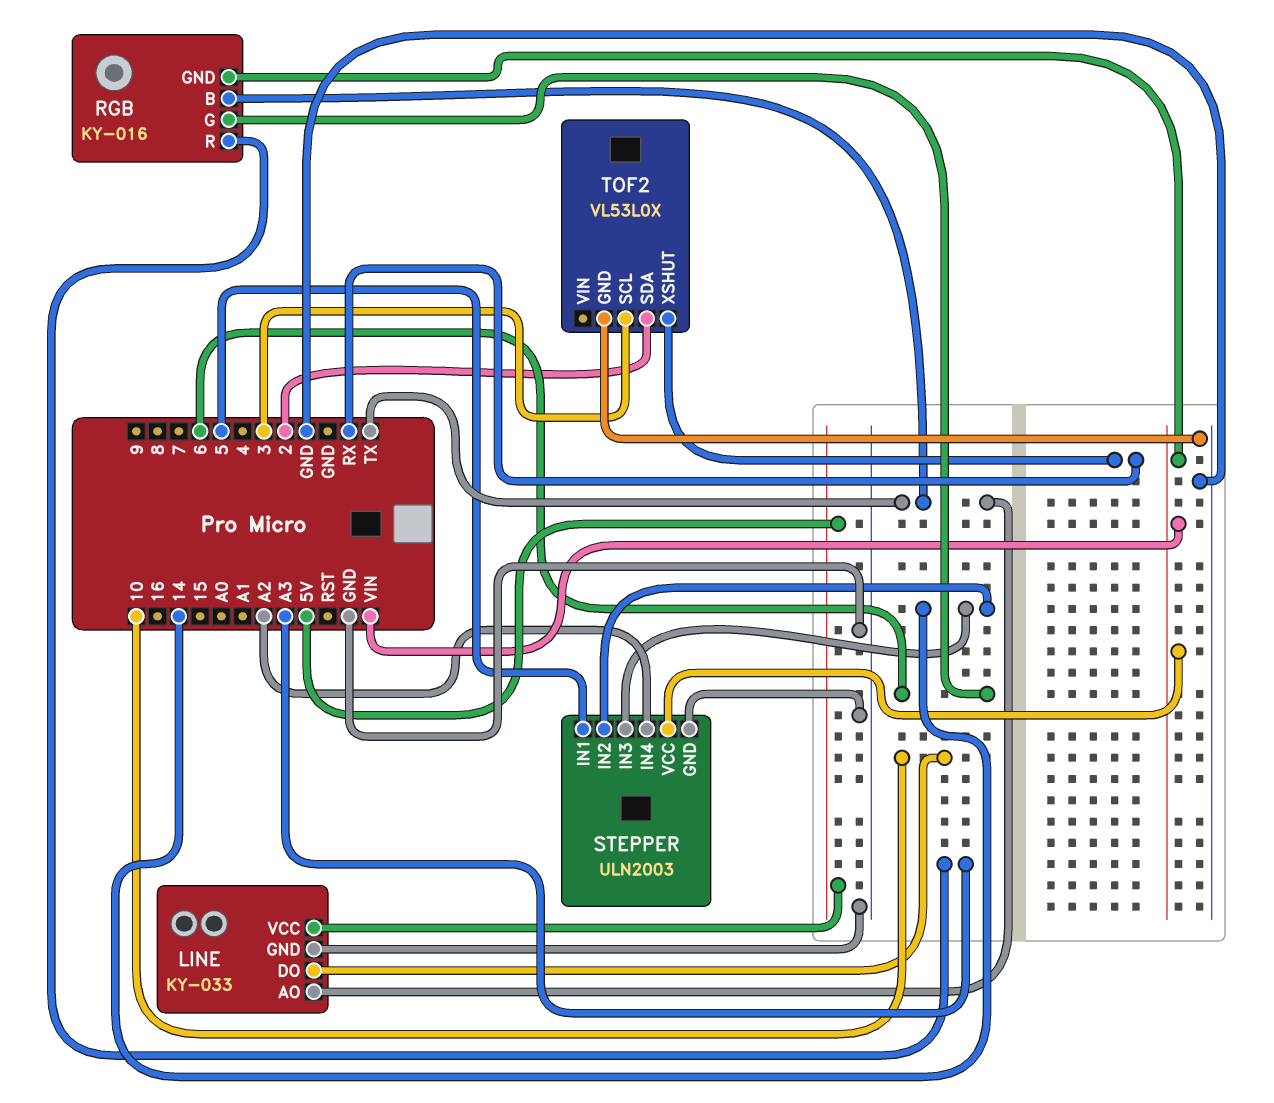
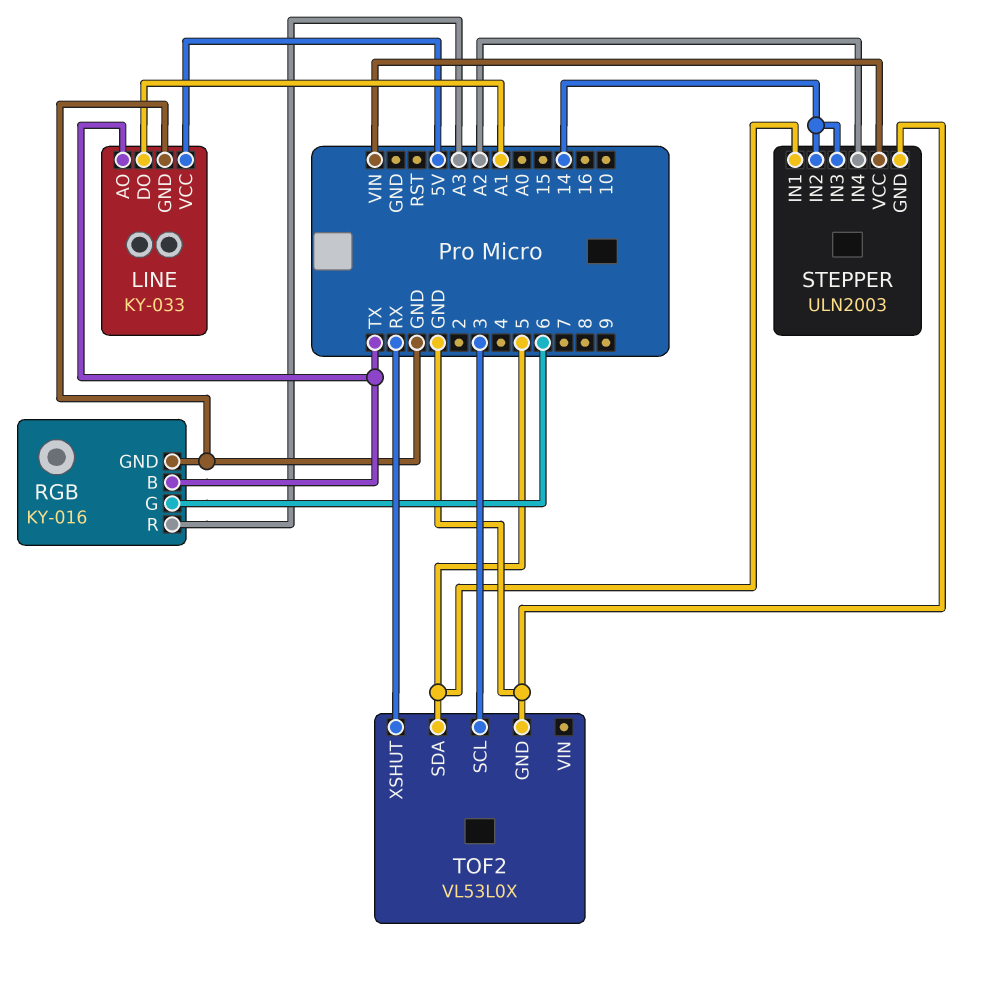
LINE pin DO: 10 -> A1
RGB pin GND: VIN -> GND
TOF2 pin SDA: 2 -> 5

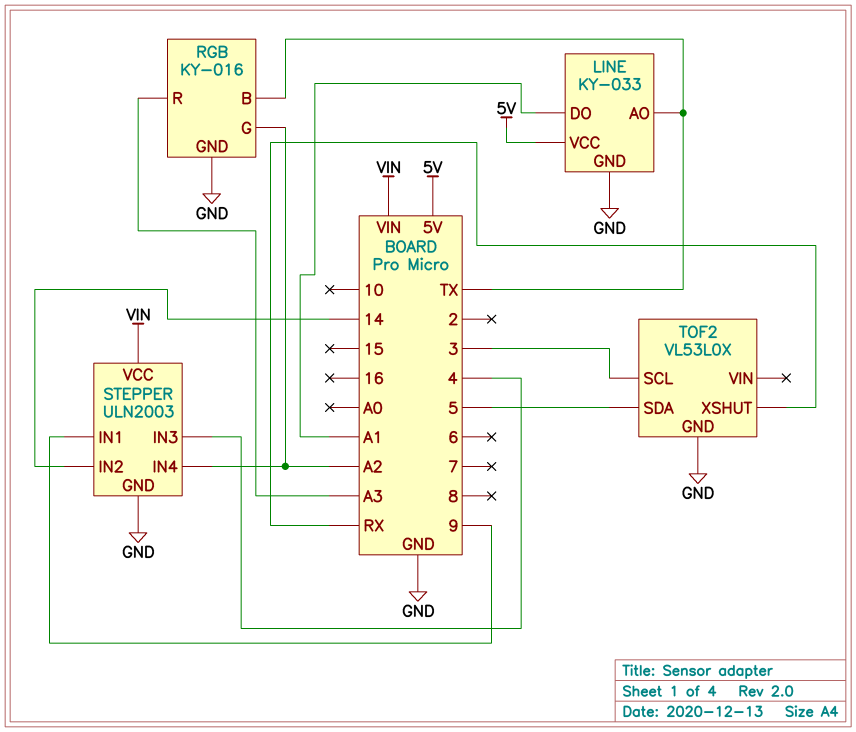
RGB pin G: 6 -> A2
STEPPER pin IN1: 5 -> 9
STEPPER pin IN3: 14 -> 4

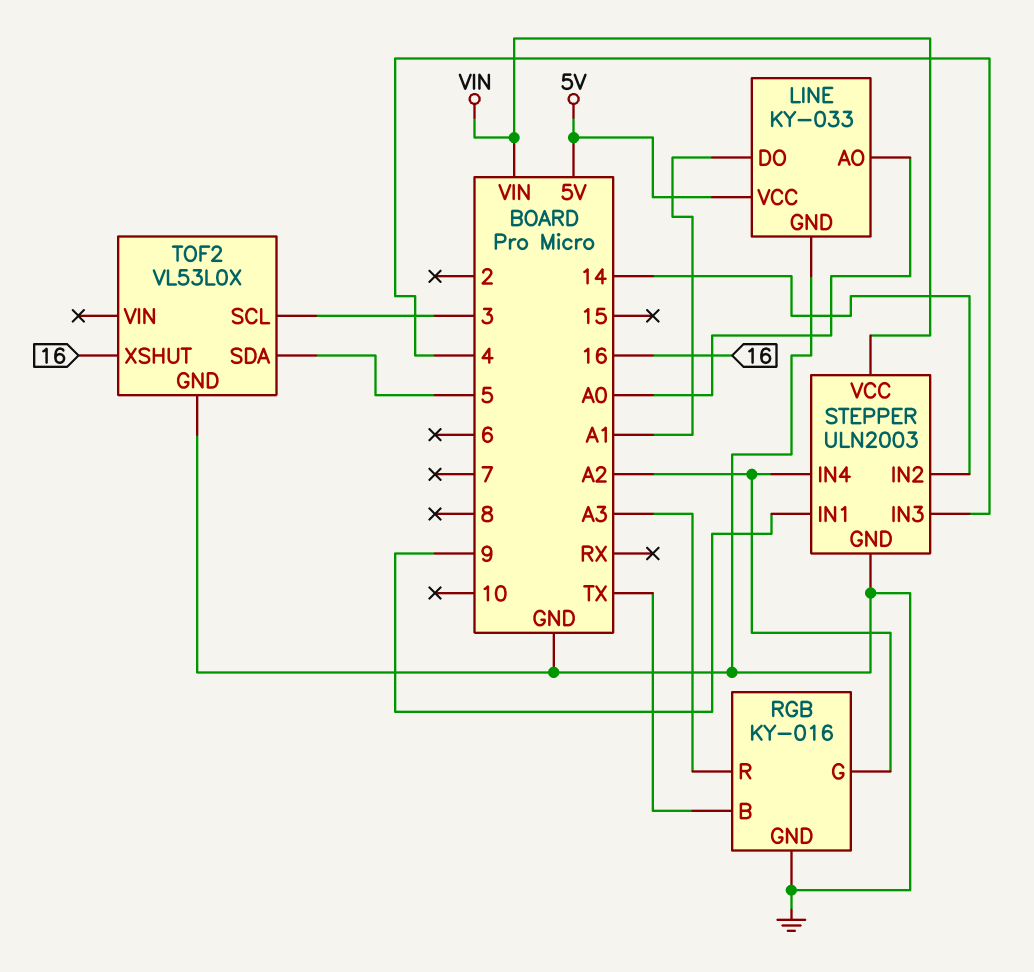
LINE pin AO: TX -> A0
TOF2 pin XSHUT: RX -> 16

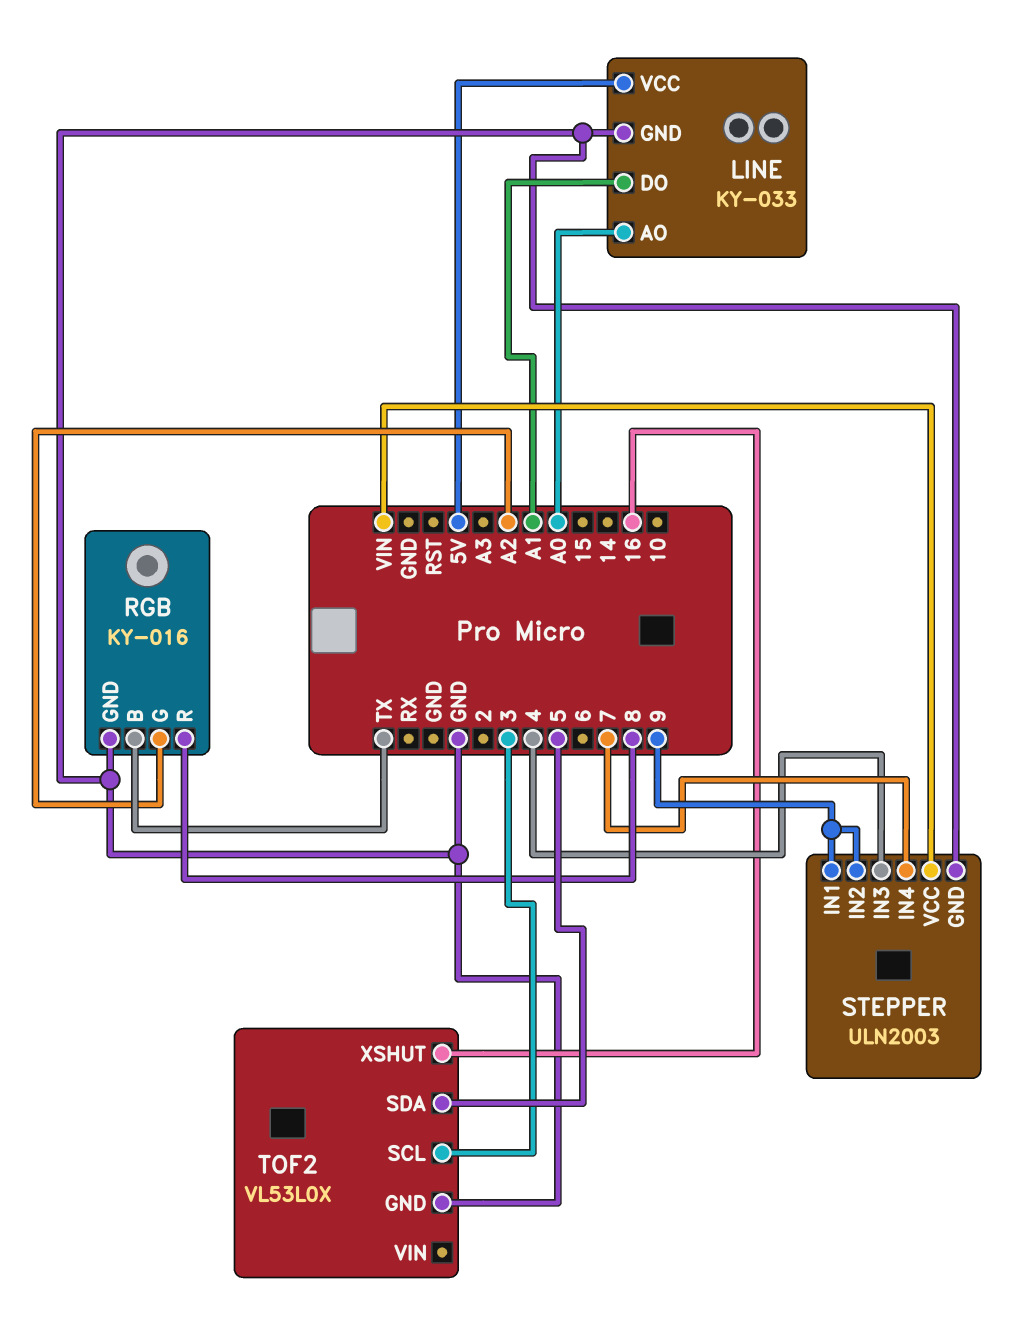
RGB pin R: A3 -> 8
STEPPER pin IN2: 14 -> 9
STEPPER pin IN4: A2 -> 7

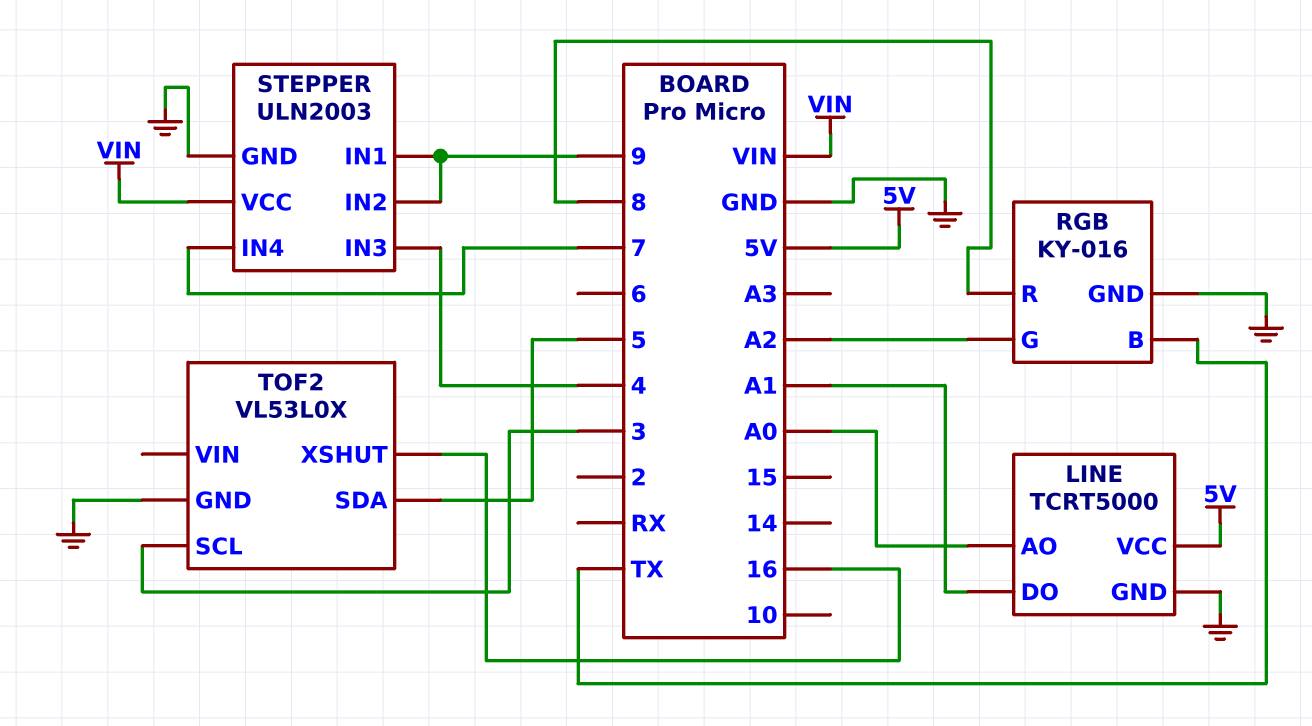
LINE: KY-033 -> TCRT5000

